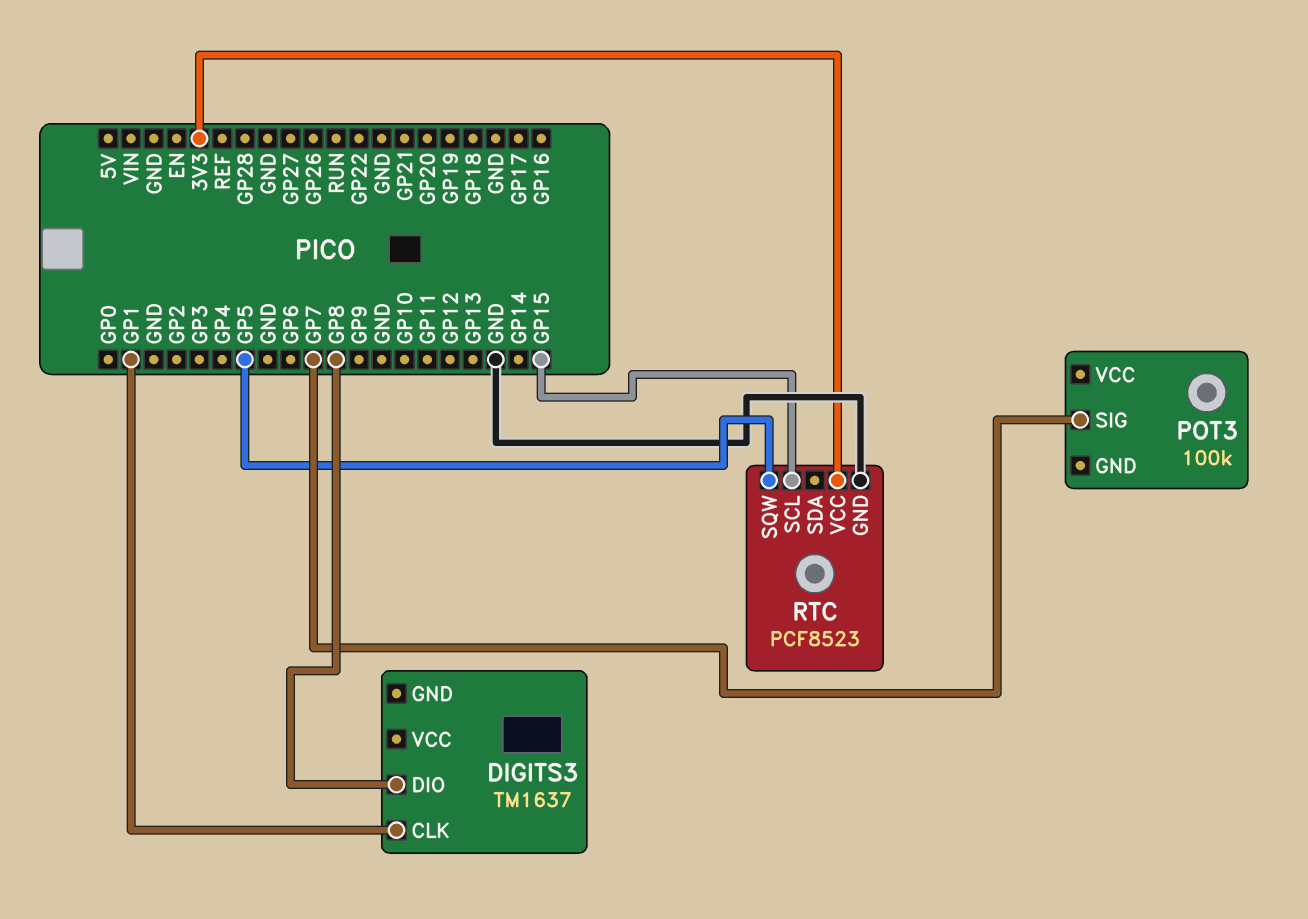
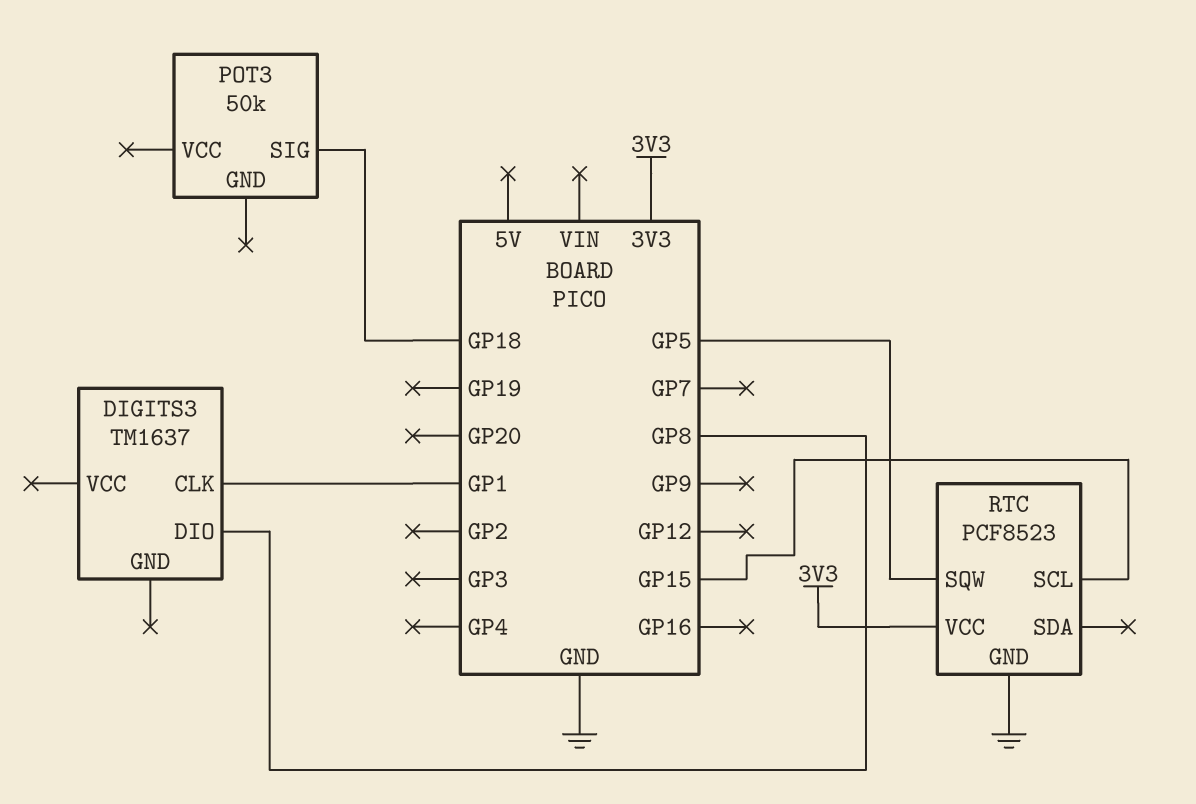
POT3: 100k -> 50k
POT3 pin SIG: GP7 -> GP18

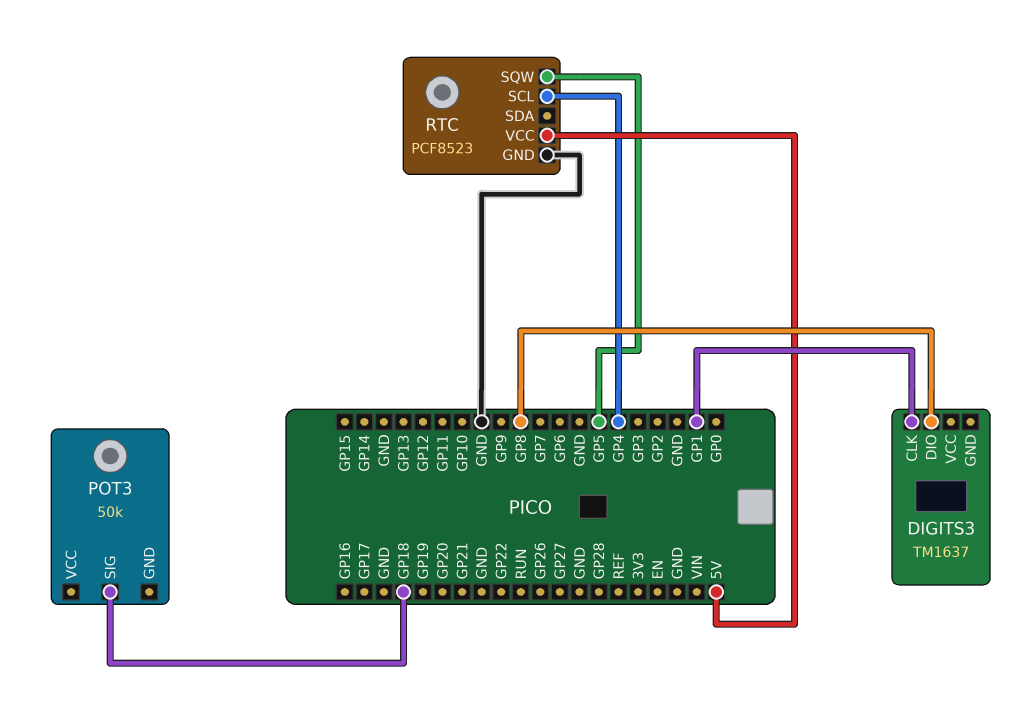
RTC pin SCL: GP15 -> GP4
RTC pin VCC: 3V3 -> 5V

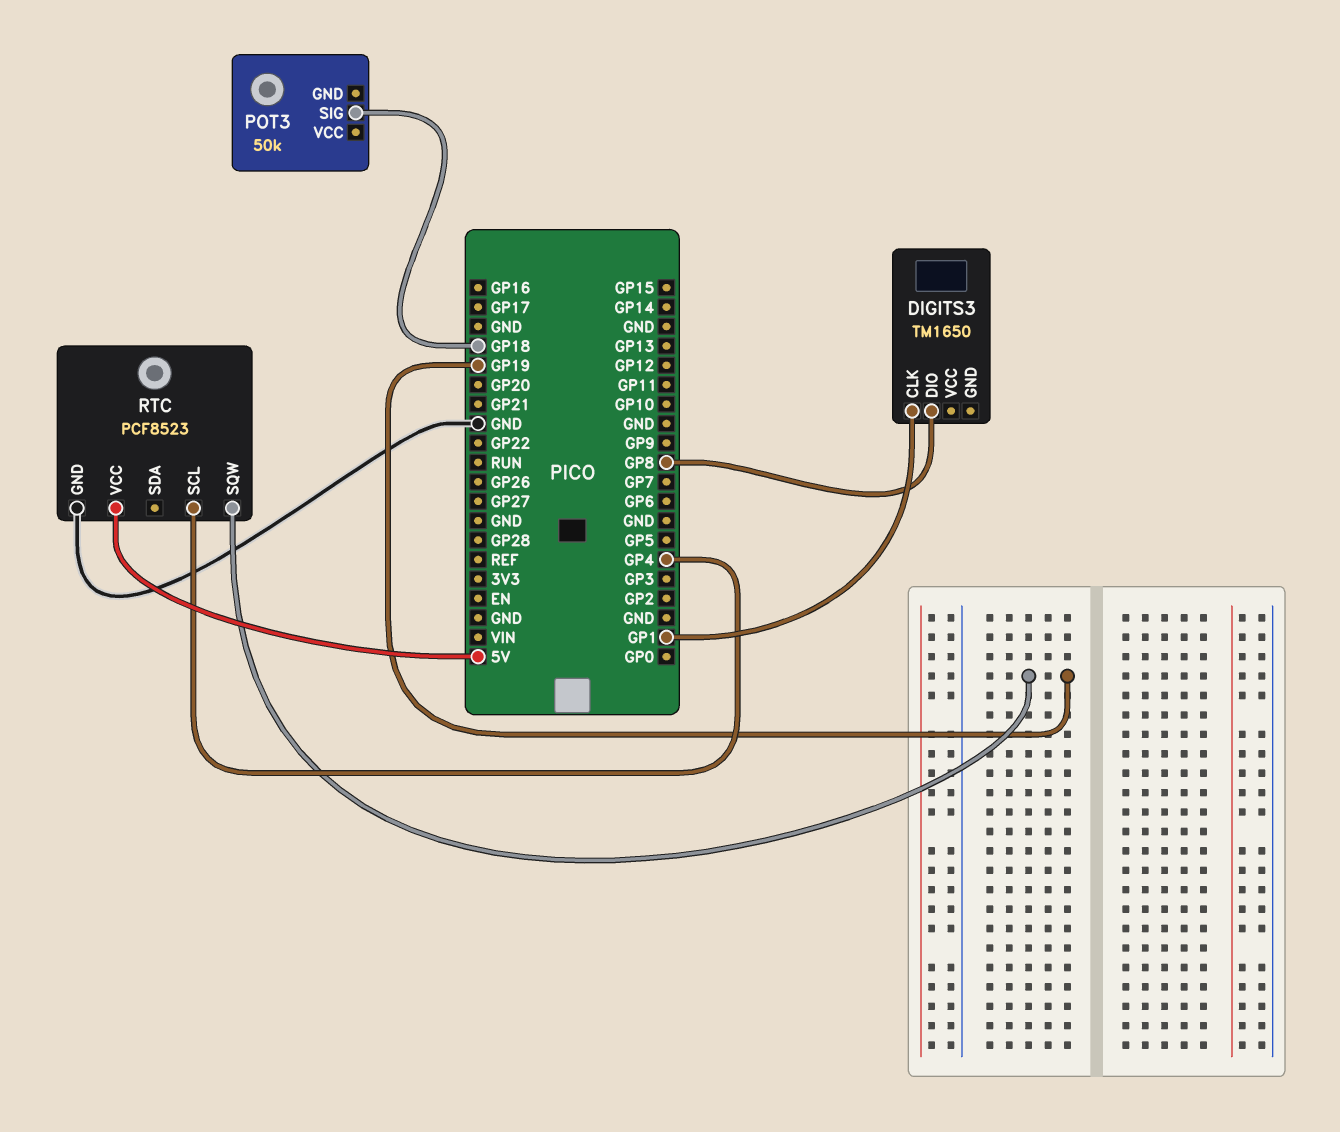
DIGITS3: TM1637 -> TM1650
RTC pin SQW: GP5 -> GP19

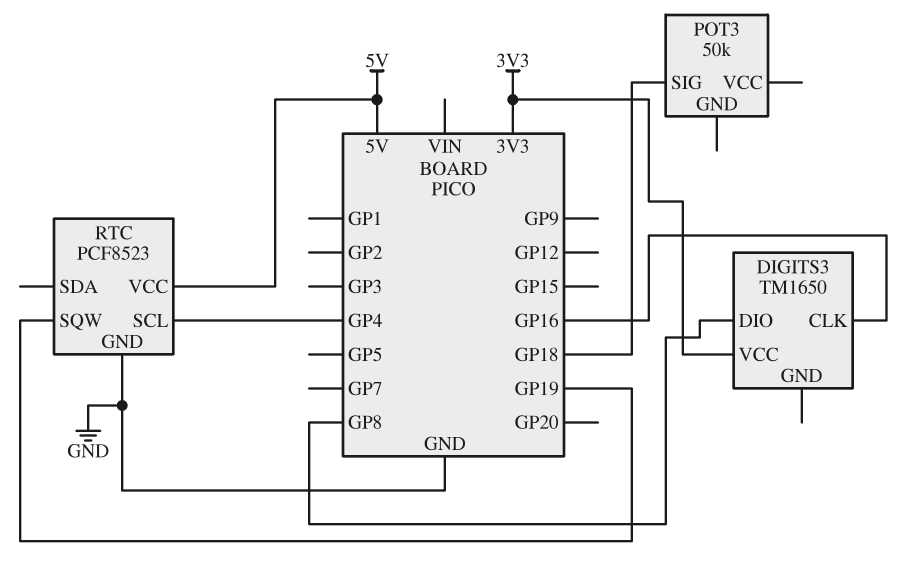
DIGITS3 pin CLK: GP1 -> GP16
DIGITS3 pin VCC: none -> 3V3

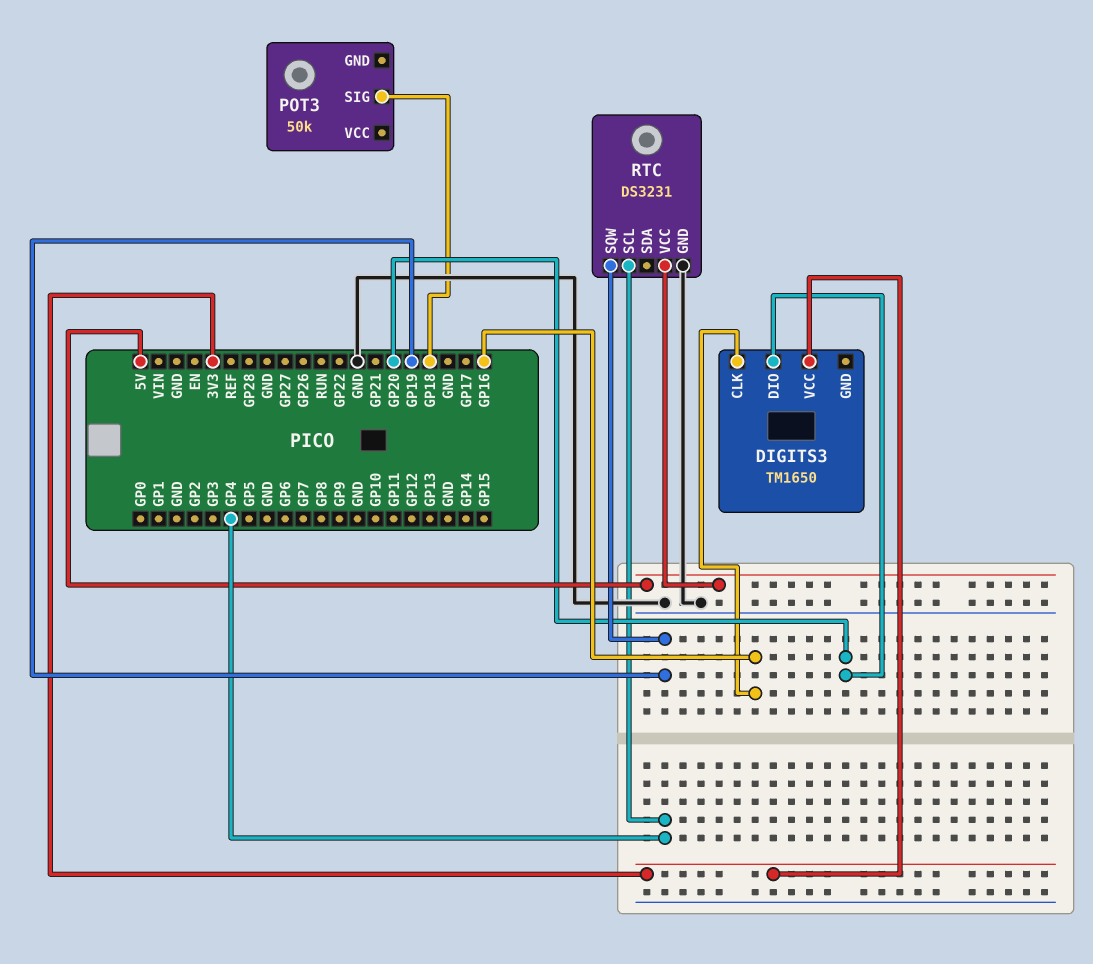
DIGITS3 pin DIO: GP8 -> GP20
RTC: PCF8523 -> DS3231

